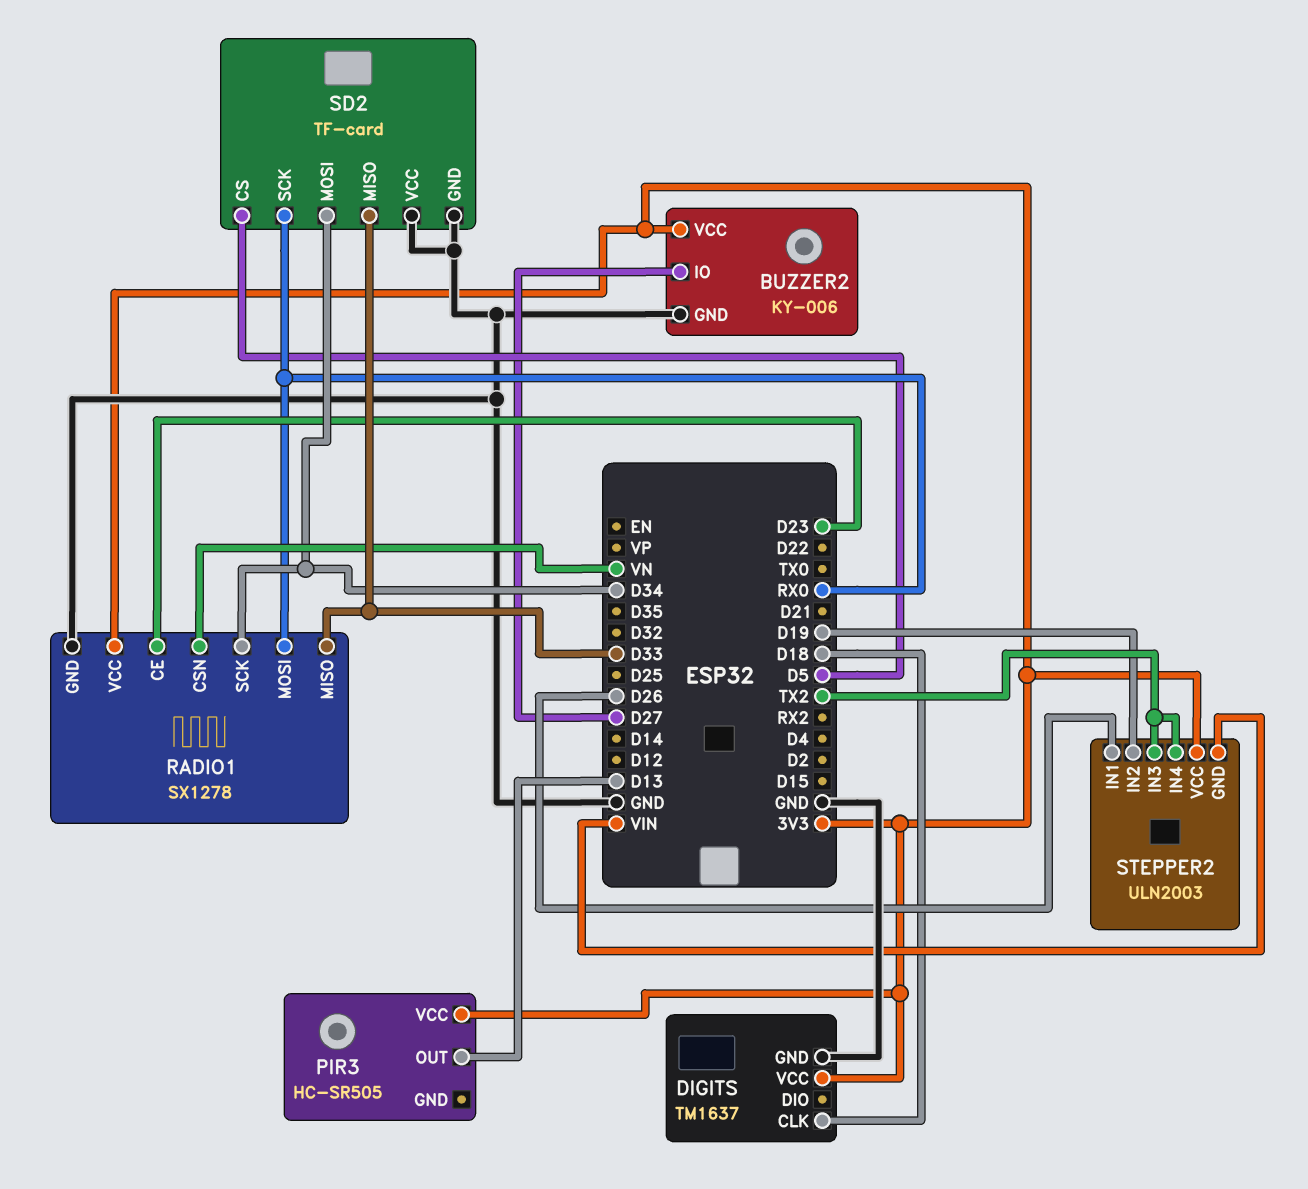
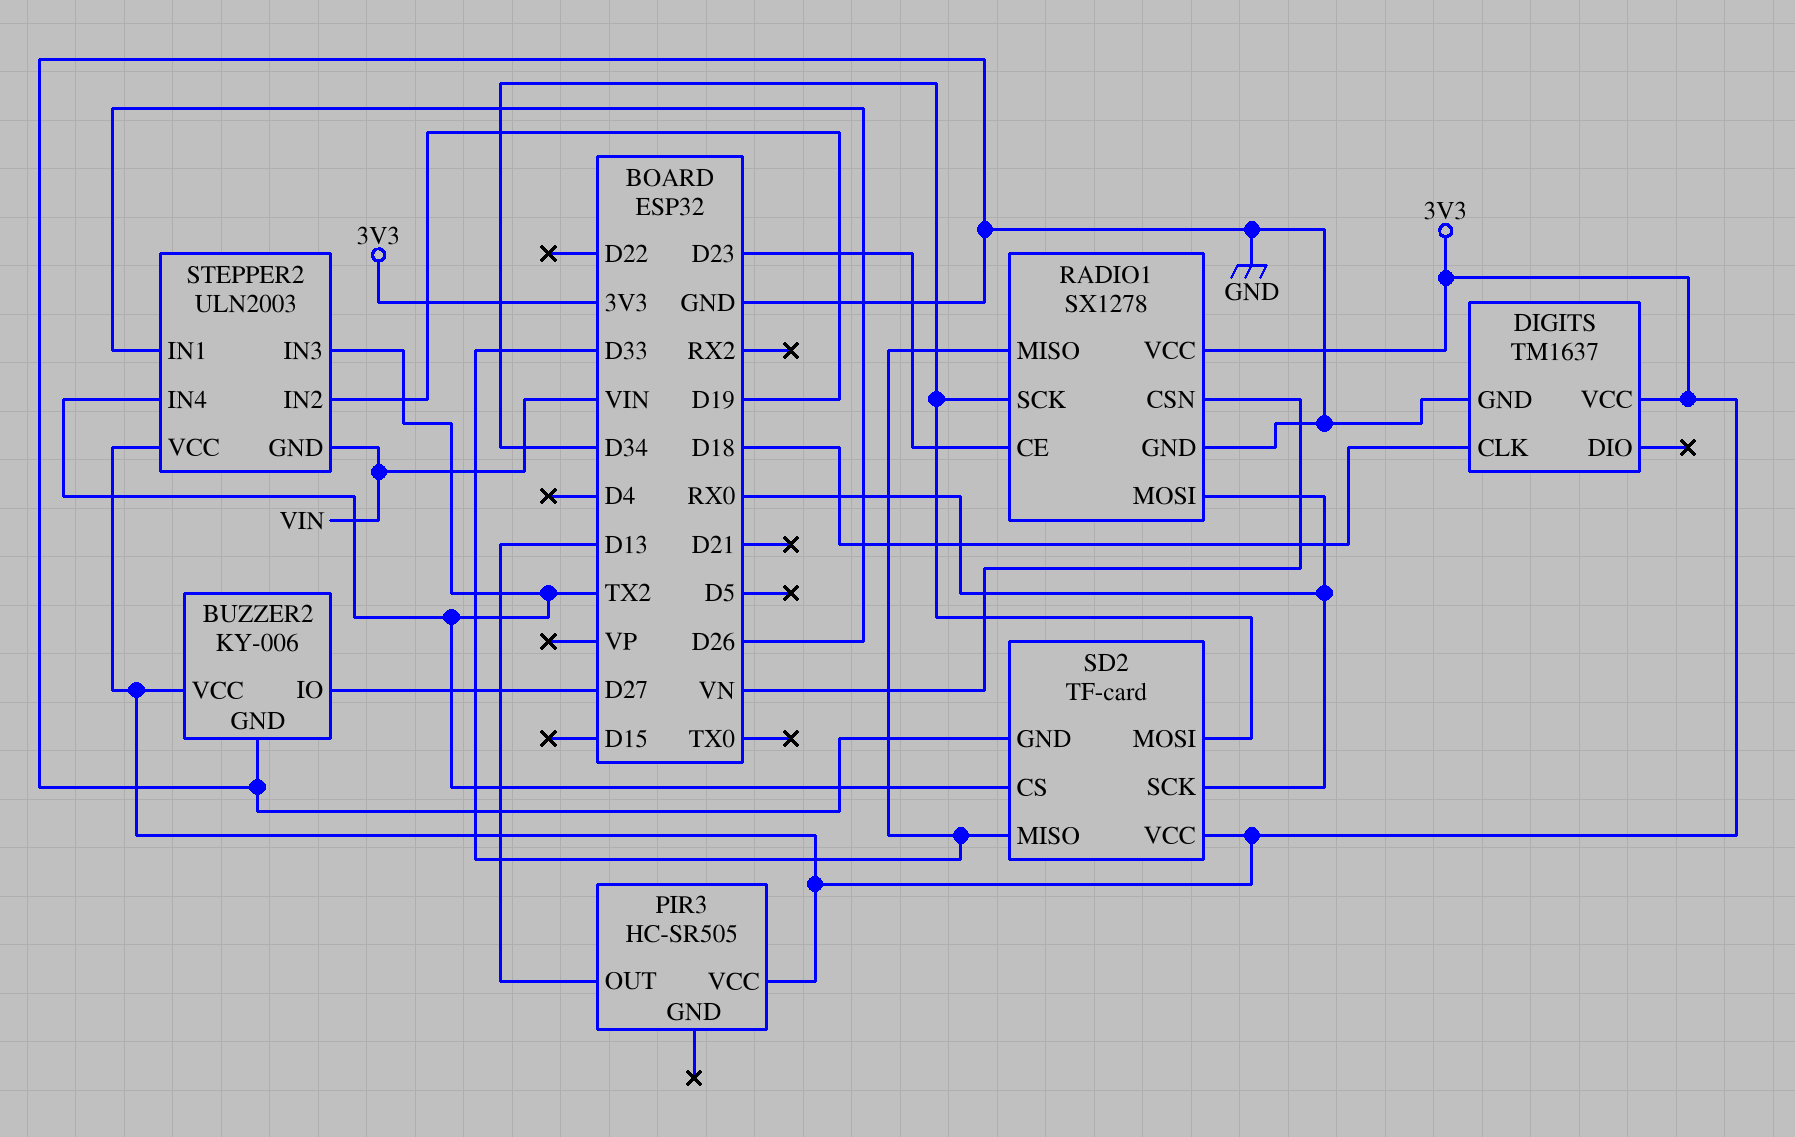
SD2 pin CS: D5 -> TX2
SD2 pin VCC: GND -> 3V3

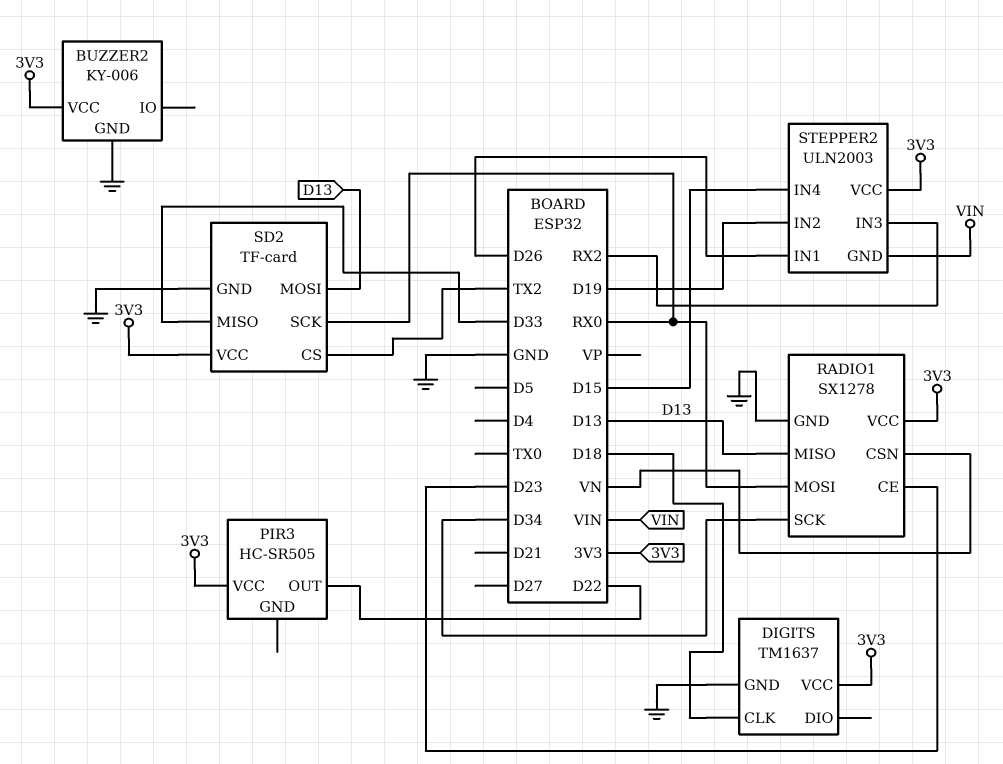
BUZZER2 pin IO: D27 -> none
PIR3 pin OUT: D13 -> D22
RADIO1 pin MISO: D33 -> D13
SD2 pin MOSI: D34 -> D13
STEPPER2 pin IN3: TX2 -> RX2
STEPPER2 pin IN4: TX2 -> D15

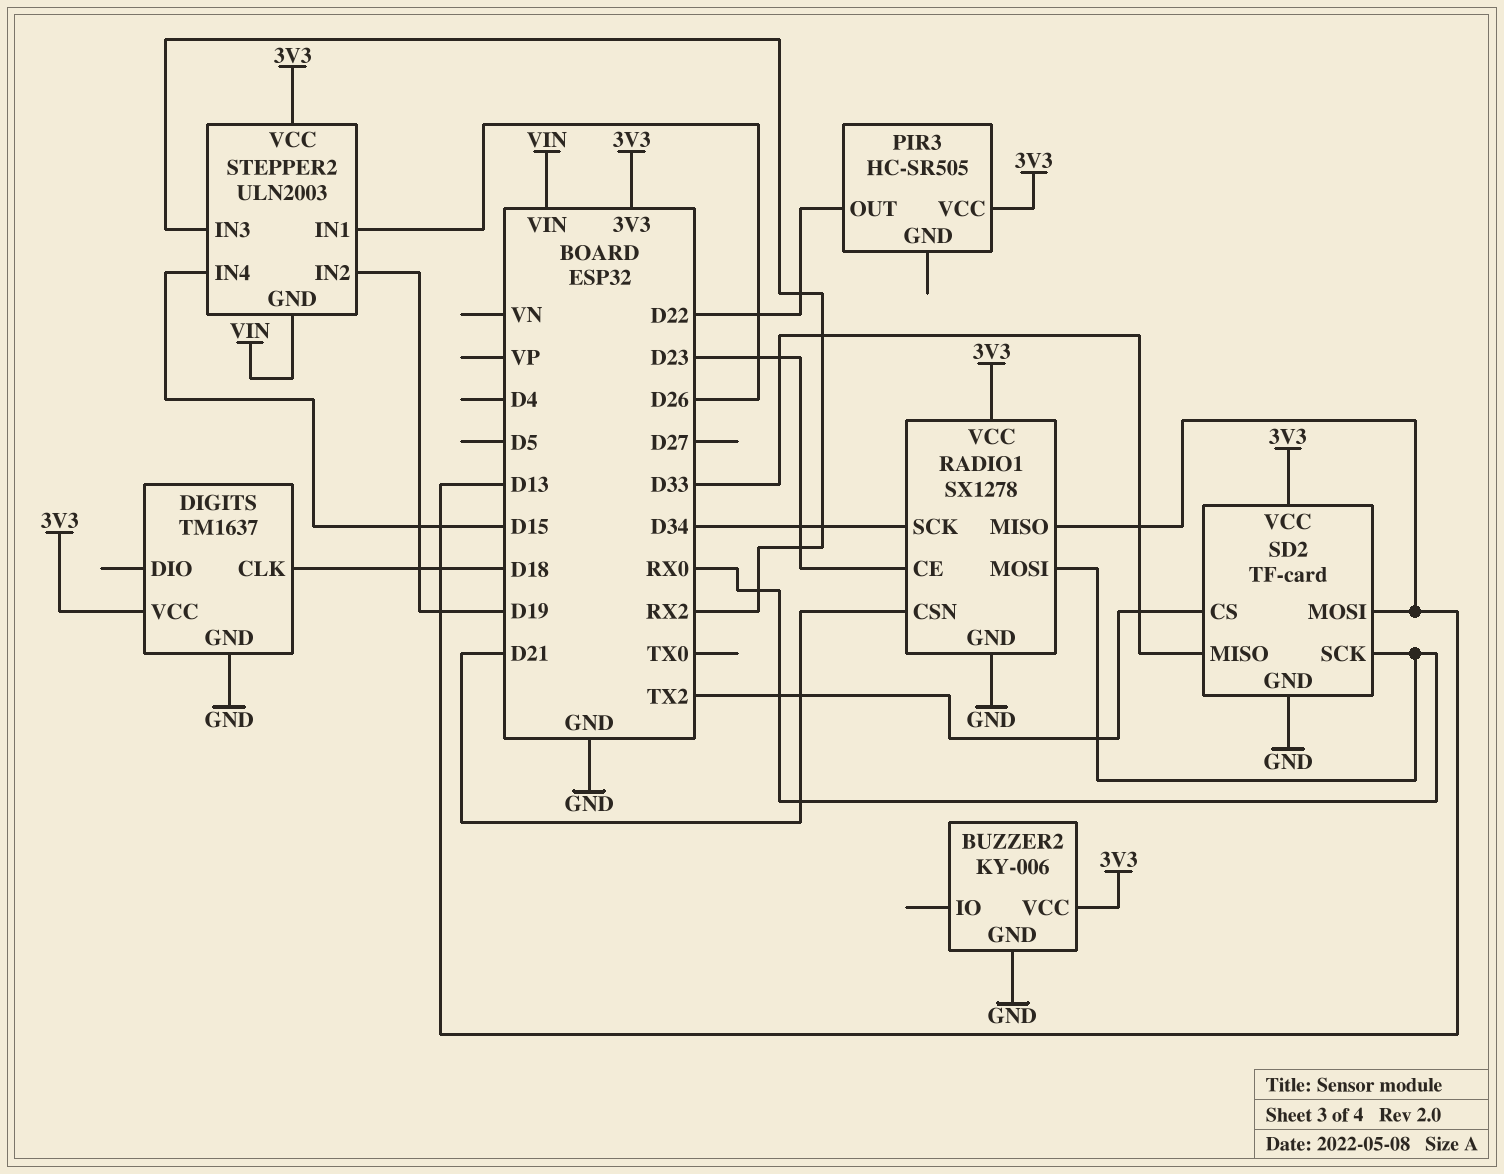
RADIO1 pin CSN: VN -> D21

